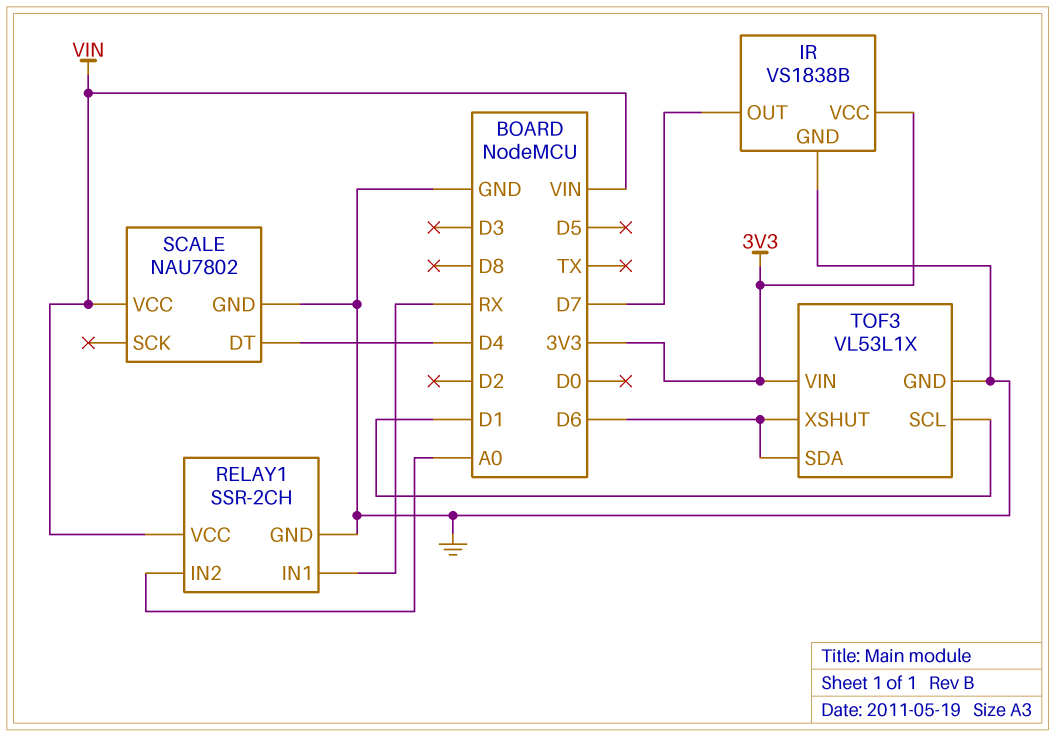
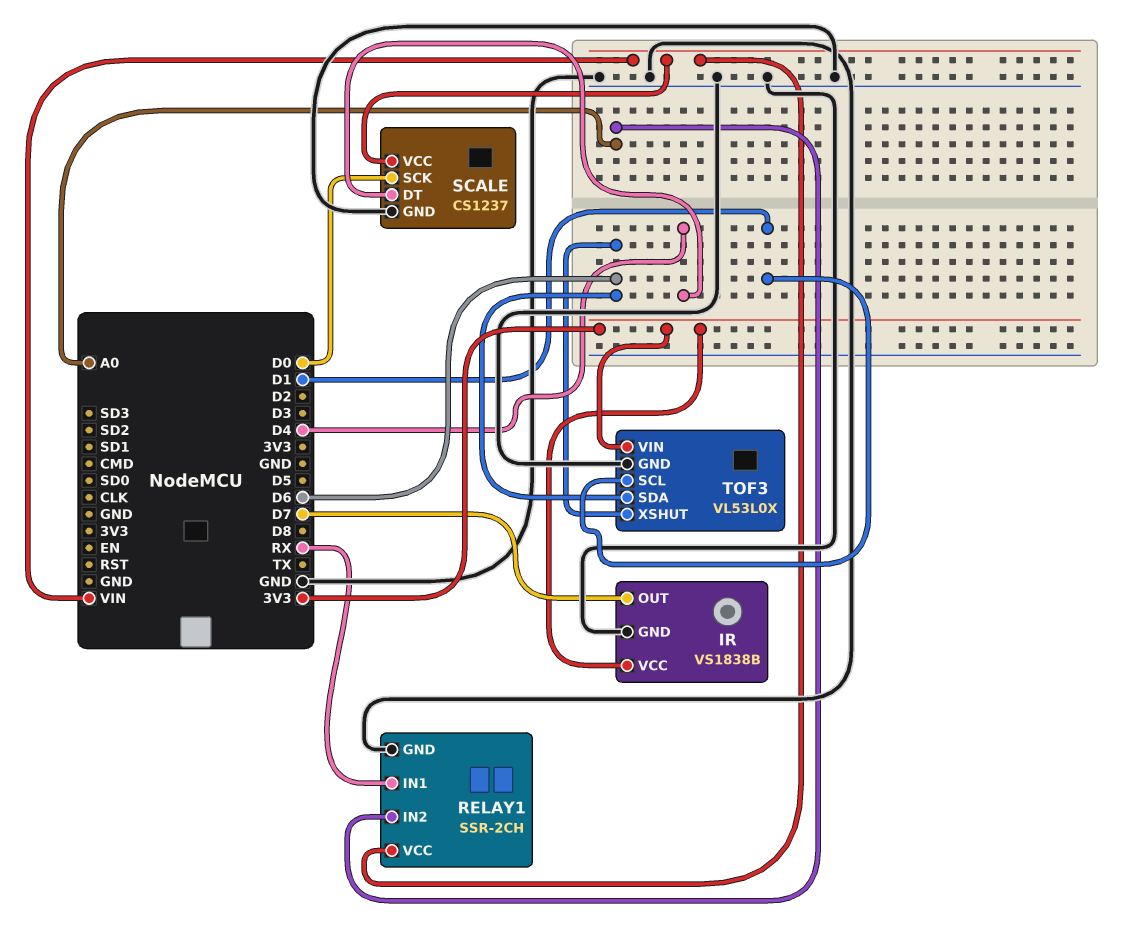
SCALE: NAU7802 -> CS1237
SCALE pin SCK: none -> D0
TOF3: VL53L1X -> VL53L0X

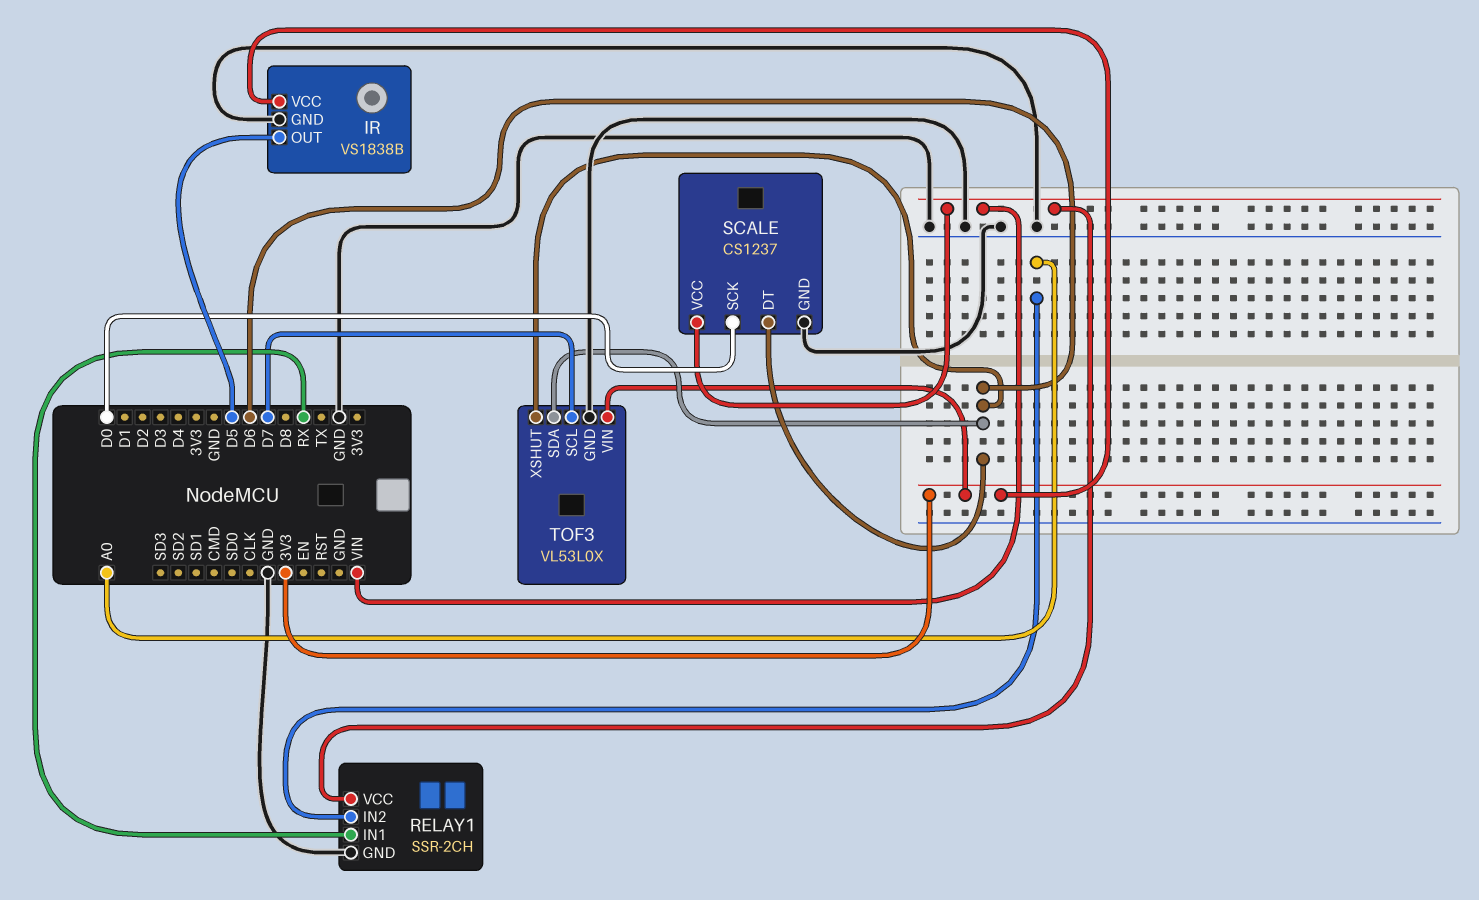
IR pin OUT: D7 -> D5
SCALE pin DT: D4 -> D6
TOF3 pin SCL: D1 -> D7

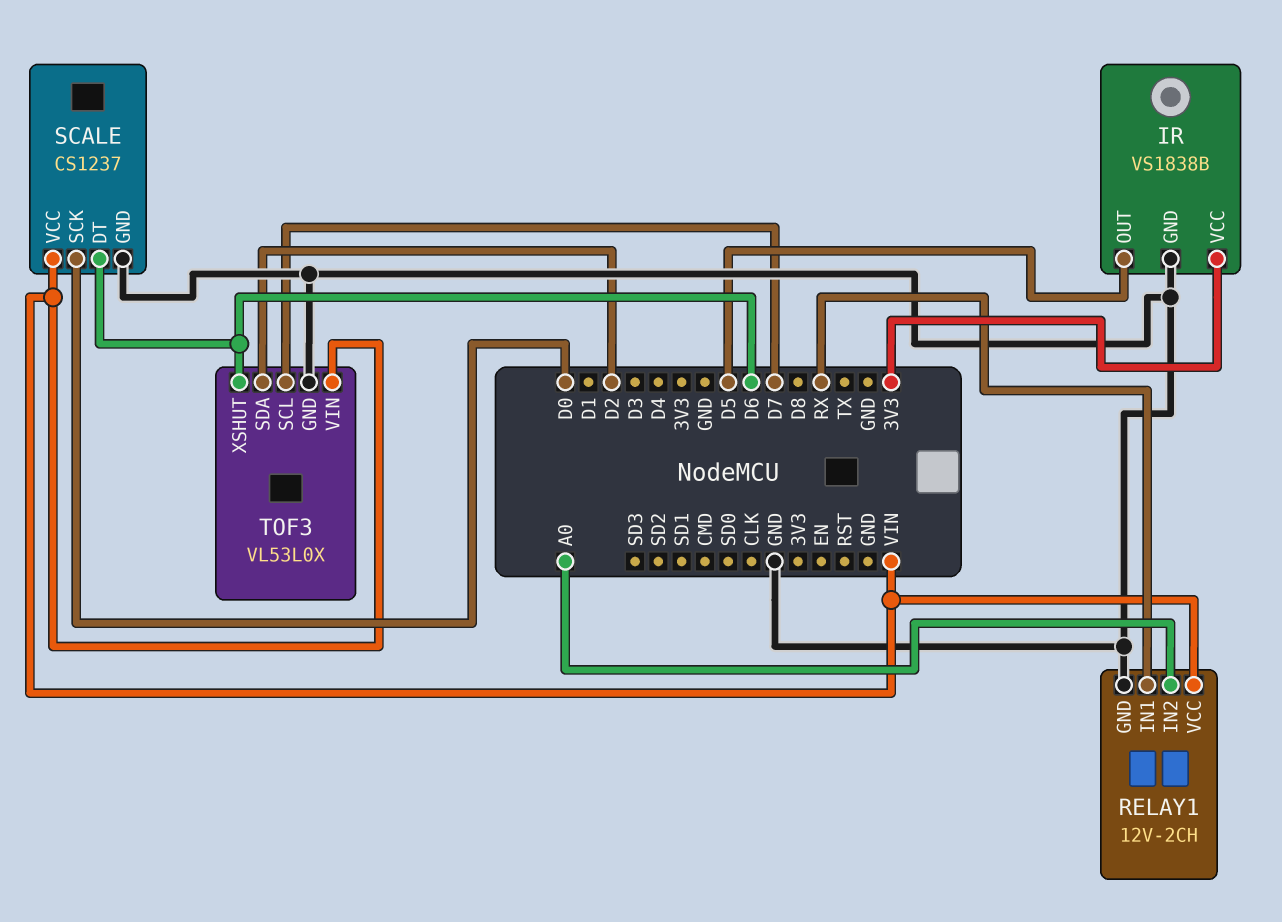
RELAY1: SSR-2CH -> 12V-2CH
TOF3 pin SDA: D6 -> D2
TOF3 pin VIN: 3V3 -> VIN

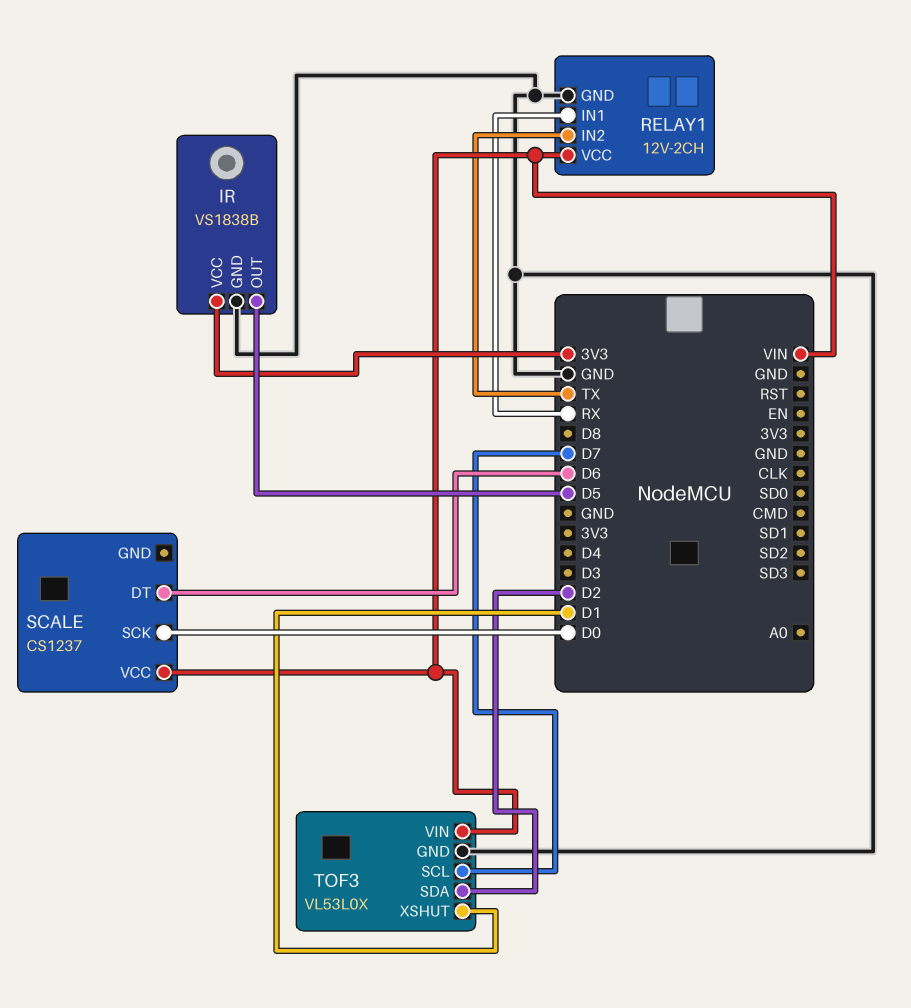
RELAY1 pin IN2: A0 -> TX
SCALE pin GND: GND -> none
TOF3 pin XSHUT: D6 -> D1

